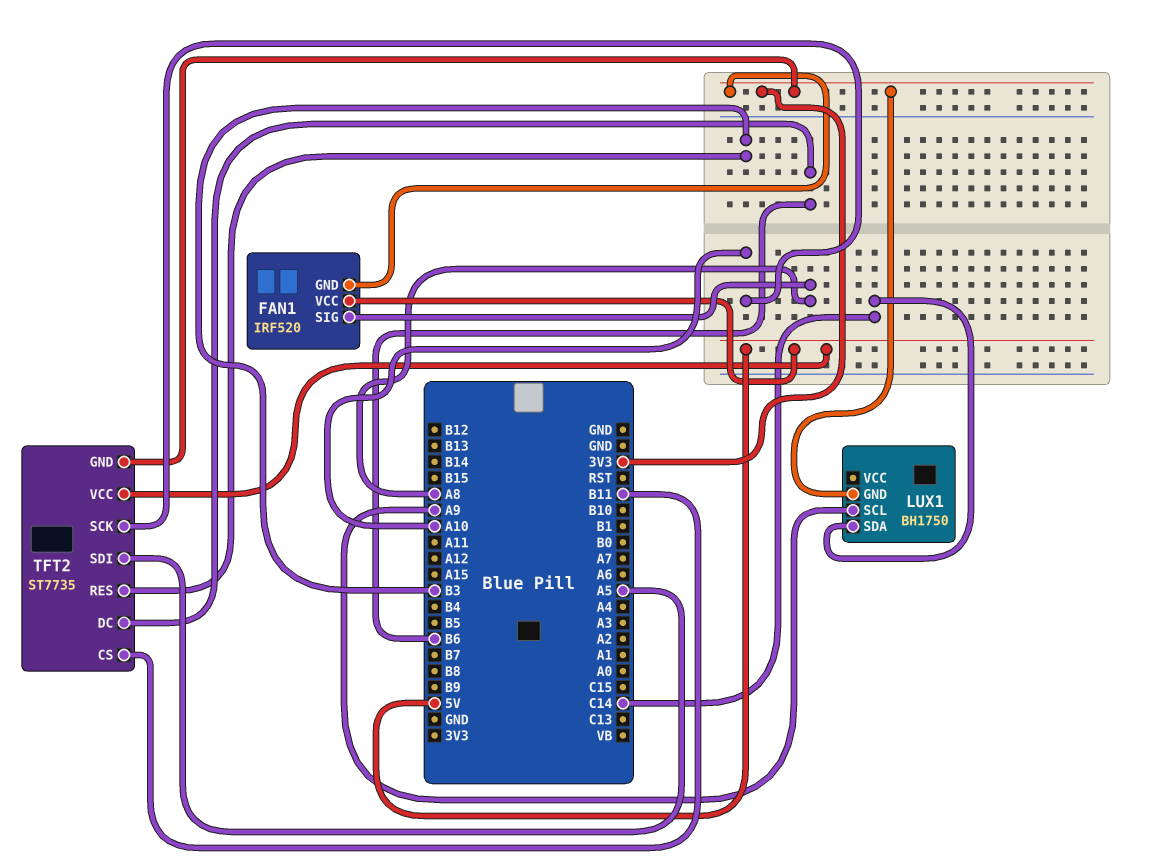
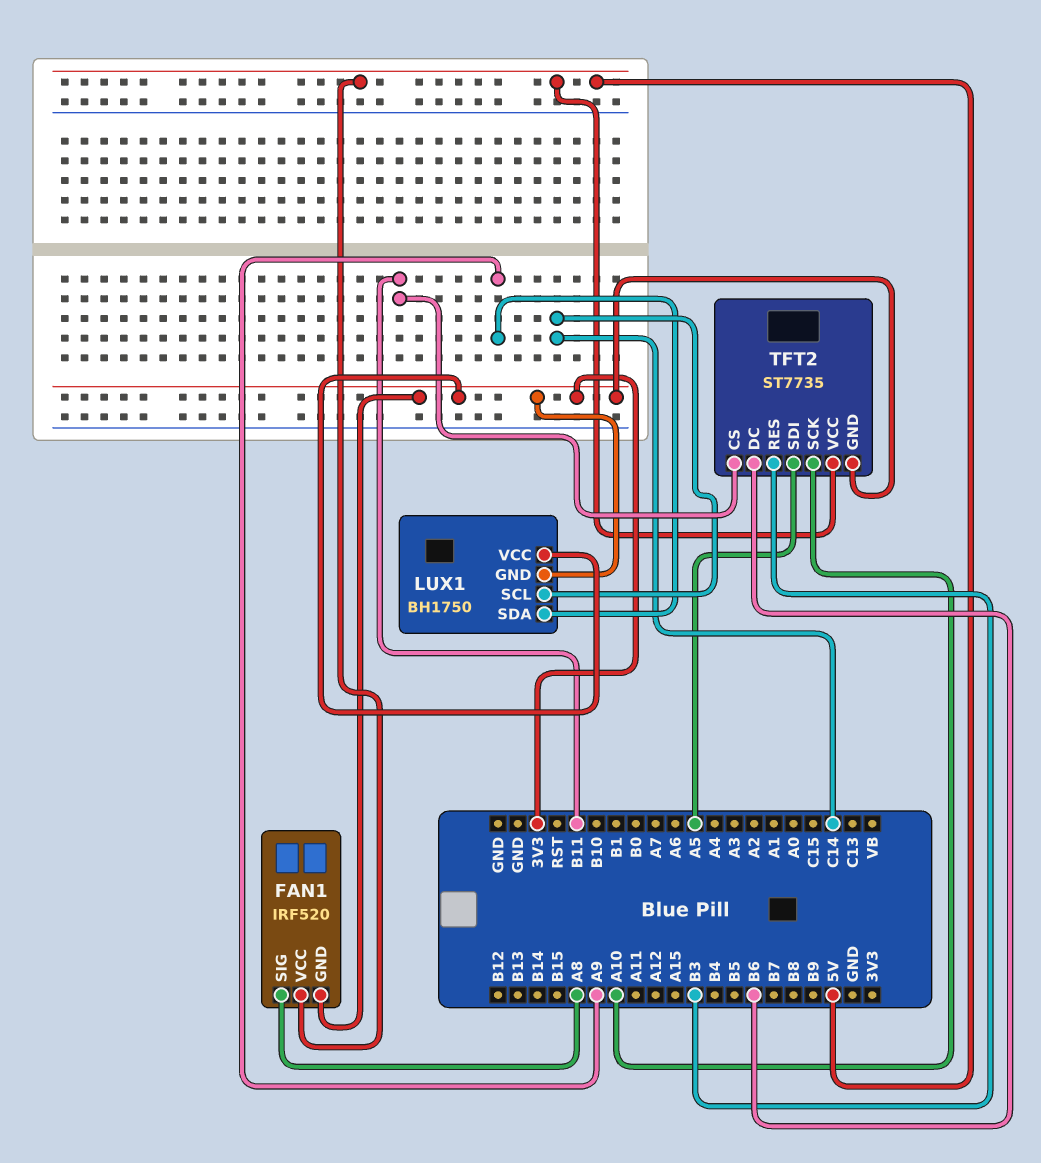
LUX1 pin SCL: A9 -> C14
LUX1 pin SDA: C14 -> A9
LUX1 pin VCC: none -> 3V3

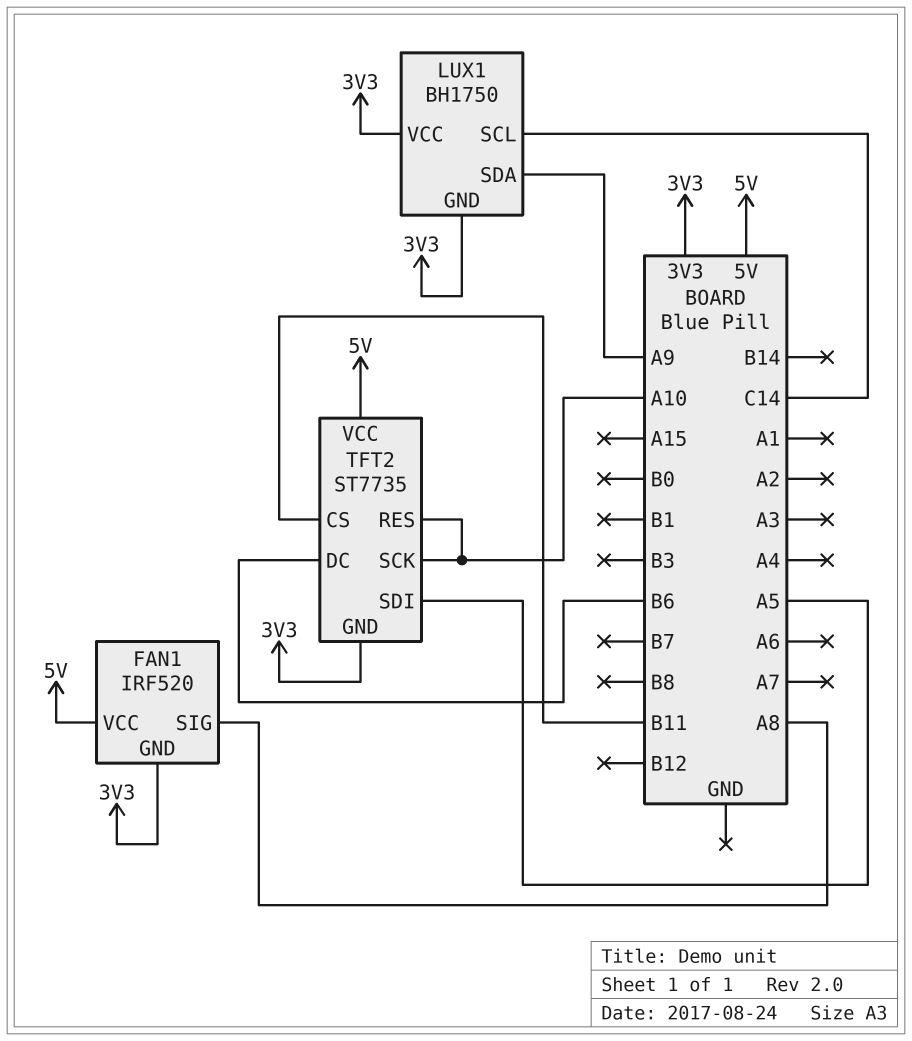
TFT2 pin RES: B3 -> A10

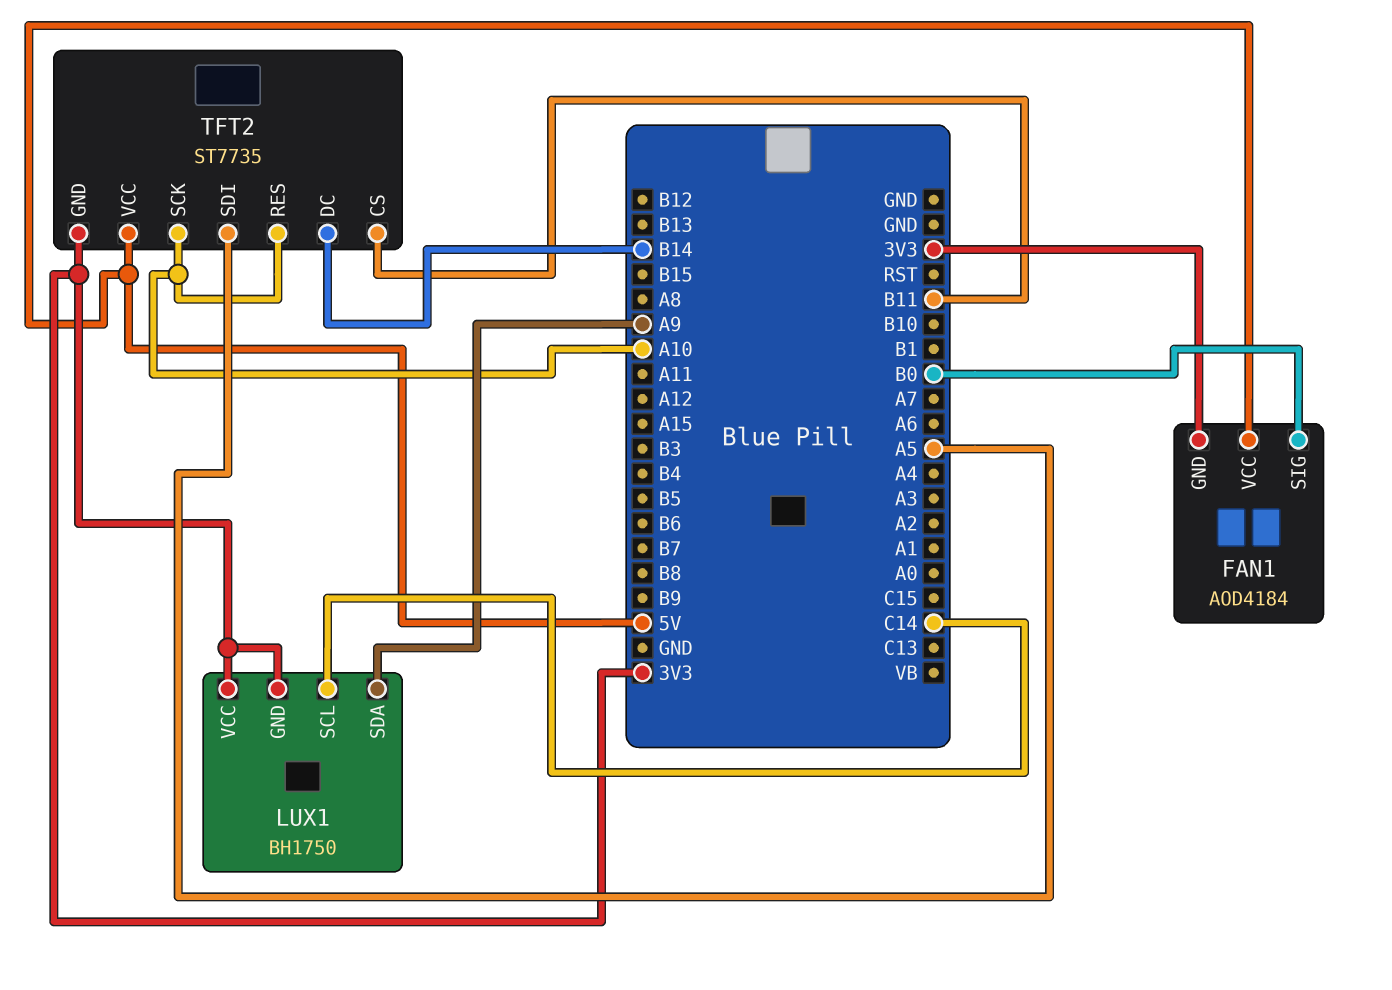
FAN1: IRF520 -> AOD4184
FAN1 pin SIG: A8 -> B0
TFT2 pin DC: B6 -> B14

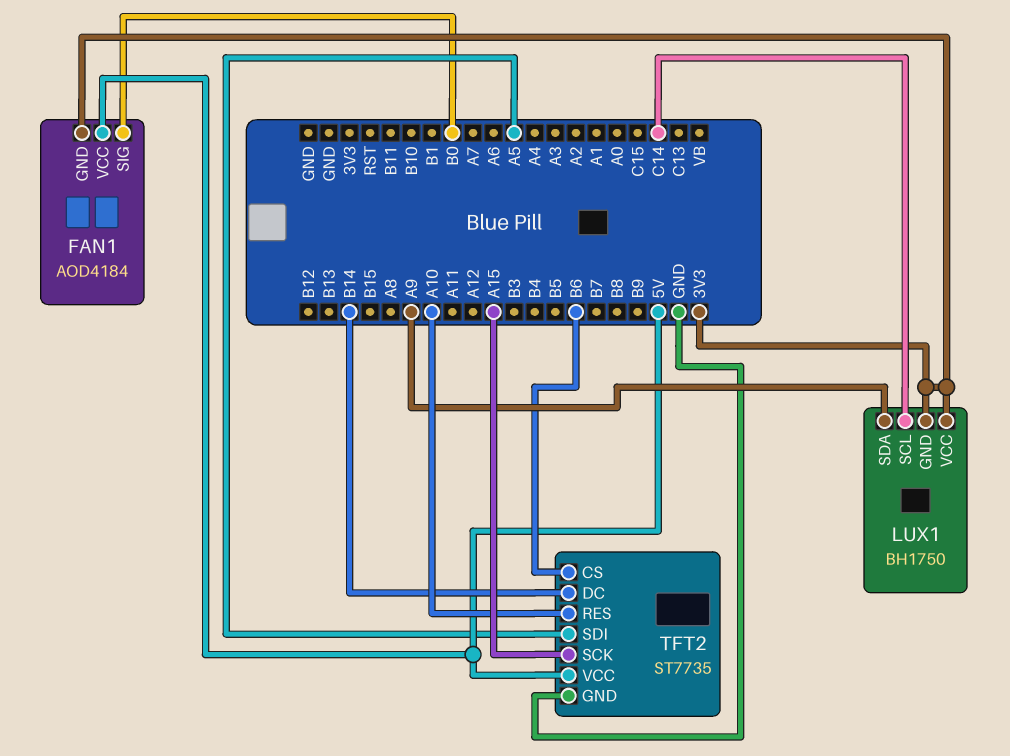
TFT2 pin CS: B11 -> B6
TFT2 pin GND: 3V3 -> GND
TFT2 pin SCK: A10 -> A15

